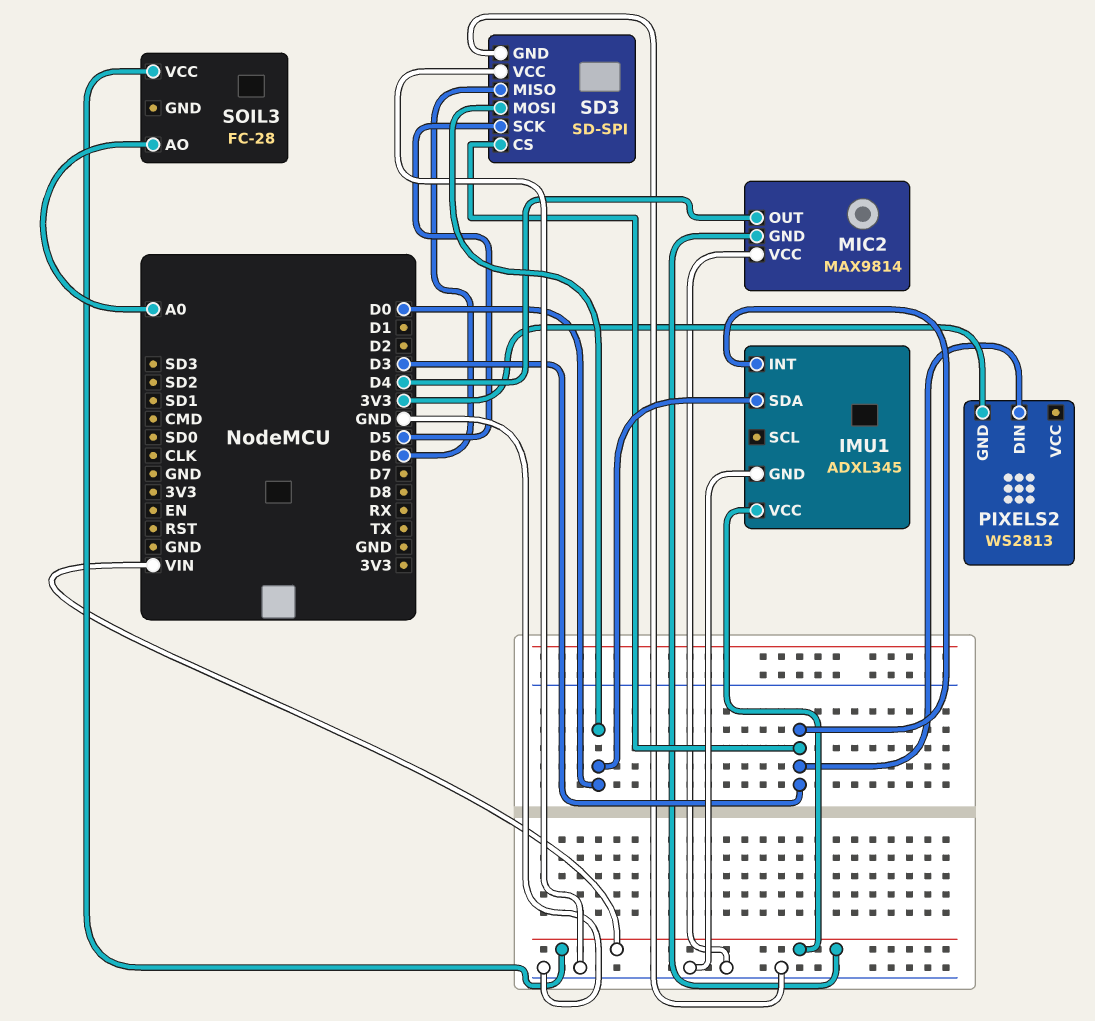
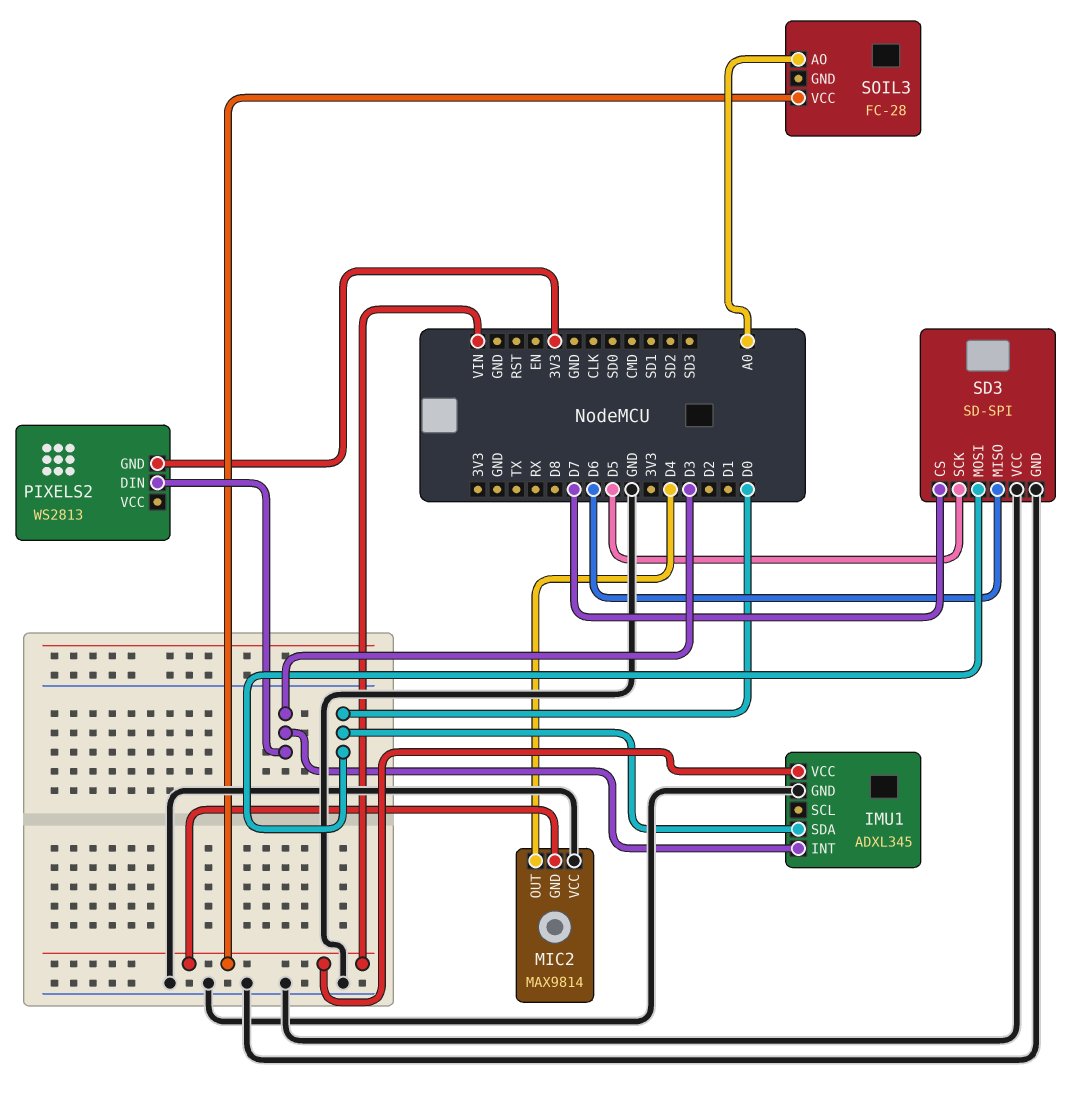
SD3 pin CS: D3 -> D7

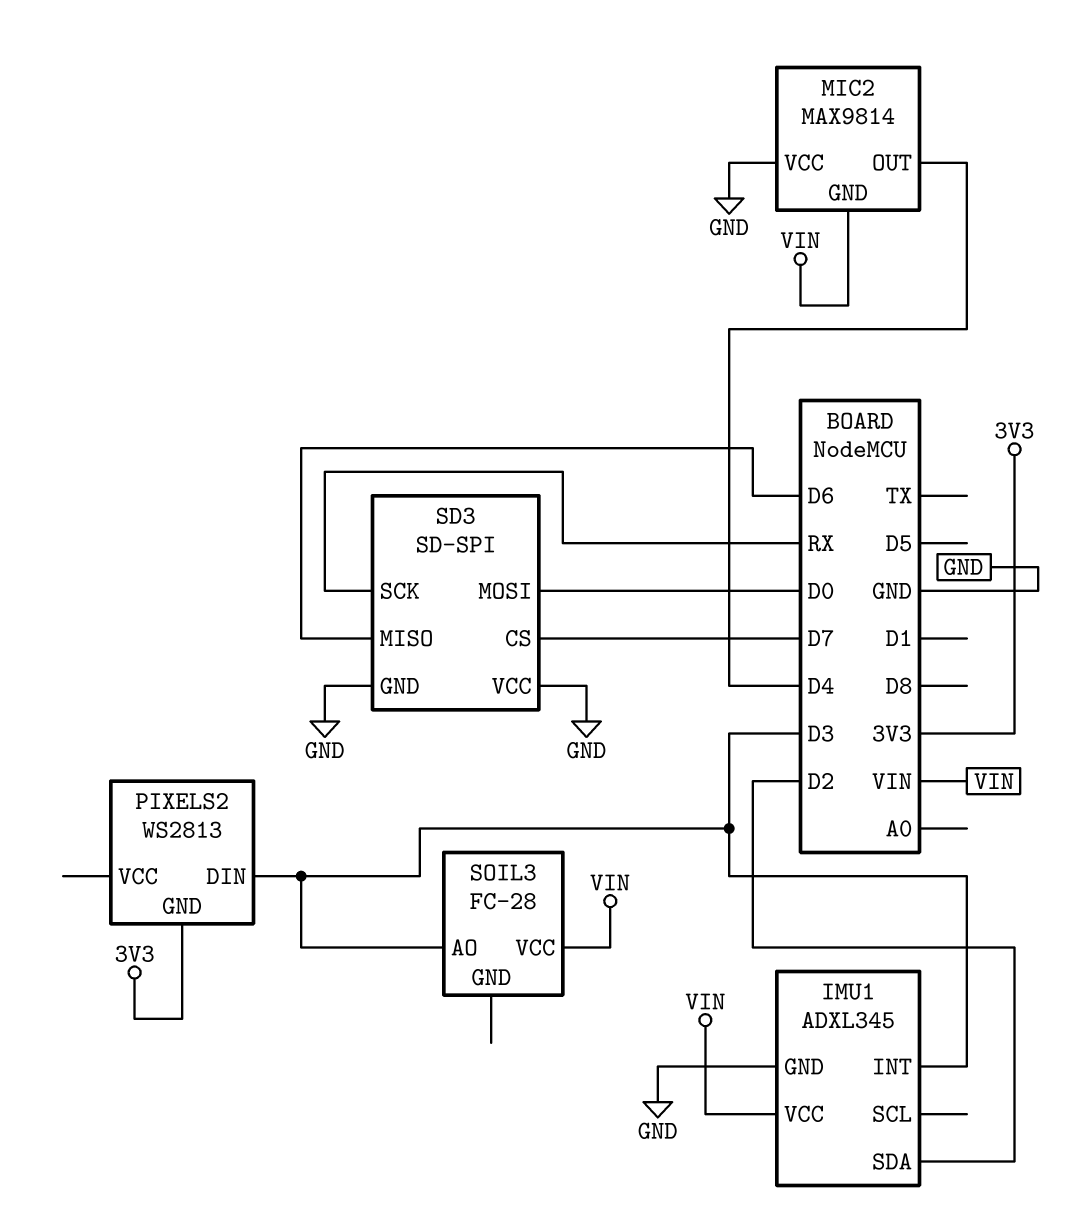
IMU1 pin SDA: D0 -> D2
SD3 pin SCK: D5 -> RX
SOIL3 pin AO: A0 -> D3

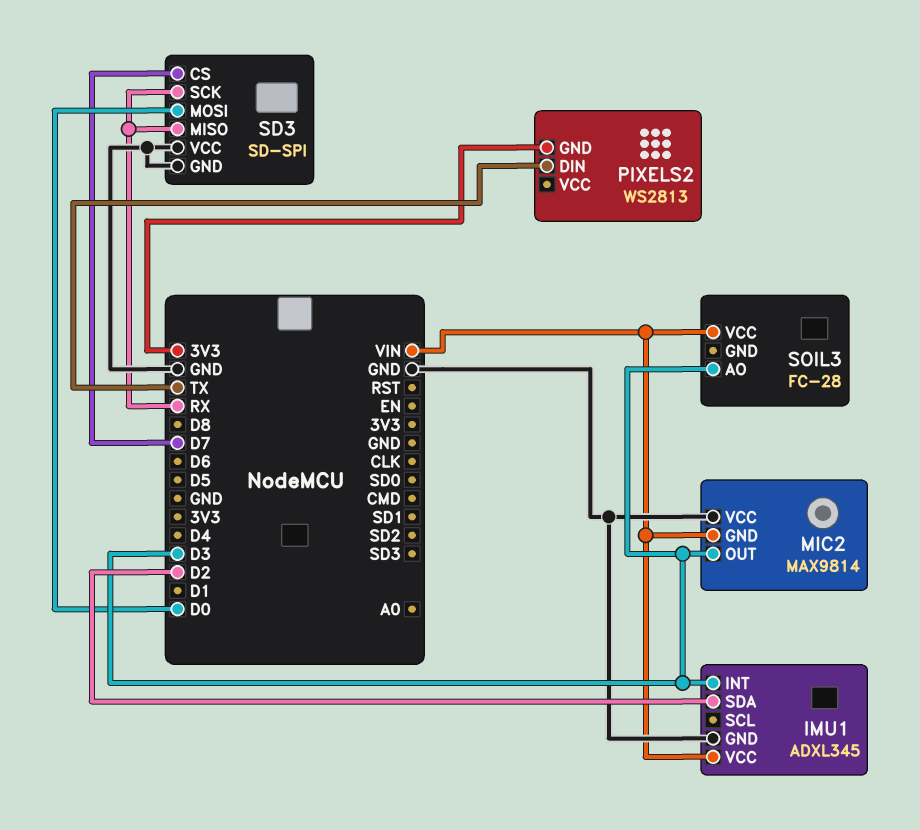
MIC2 pin OUT: D4 -> D3
PIXELS2 pin DIN: D3 -> TX
SD3 pin MISO: D6 -> RX

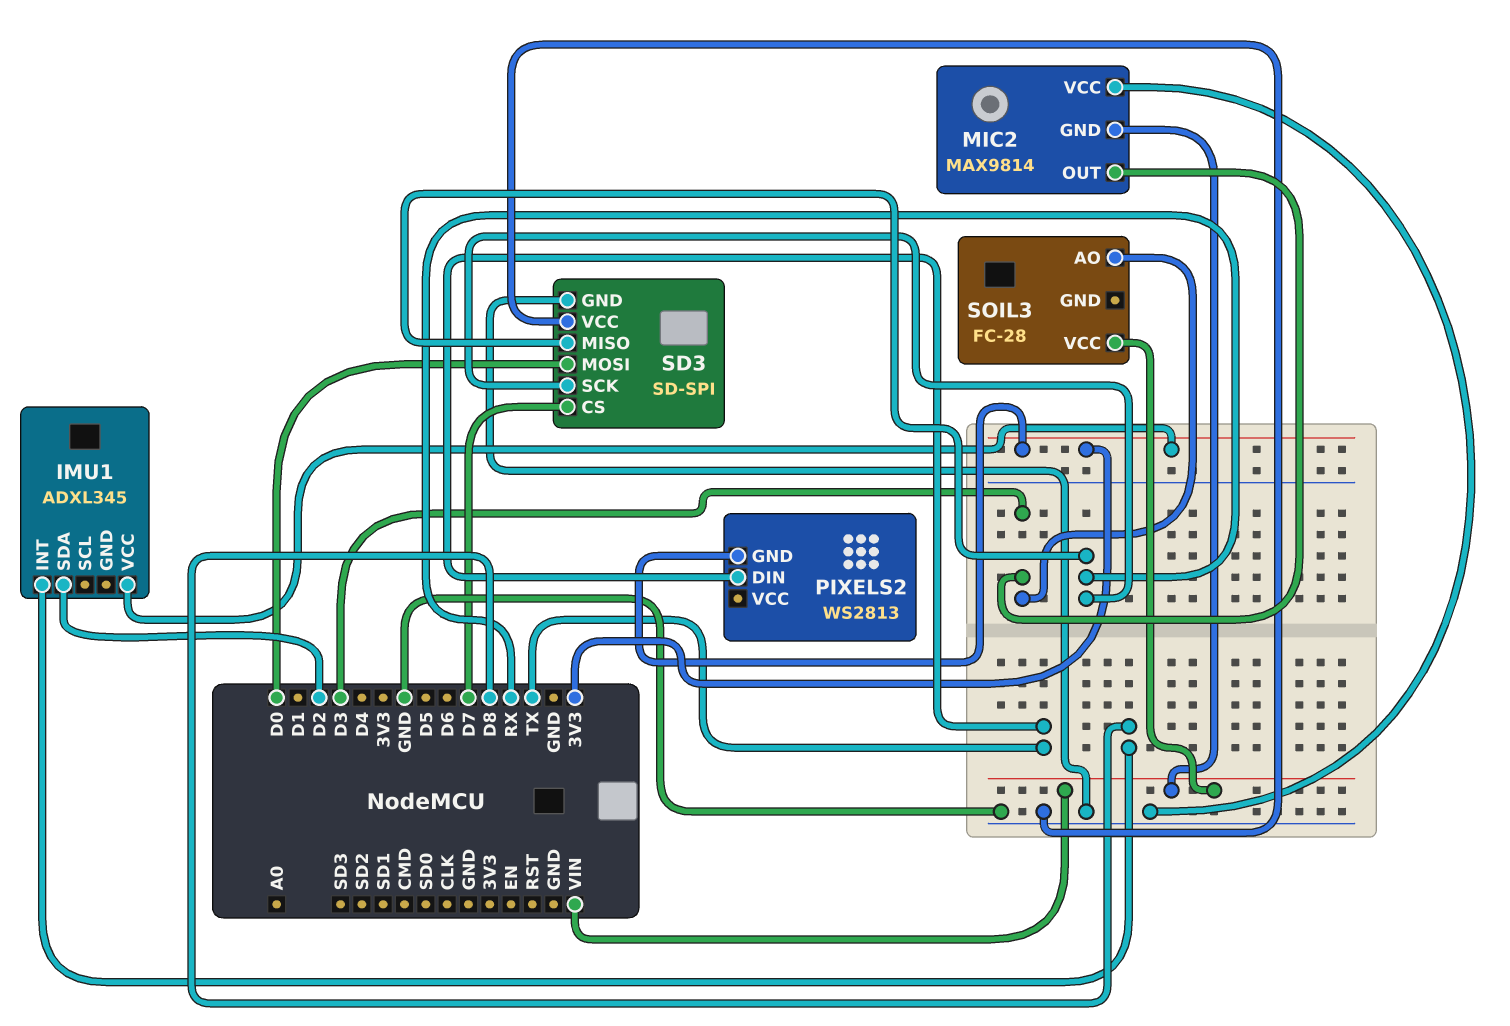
IMU1 pin GND: GND -> none
IMU1 pin INT: D3 -> D8
IMU1 pin VCC: VIN -> 3V3

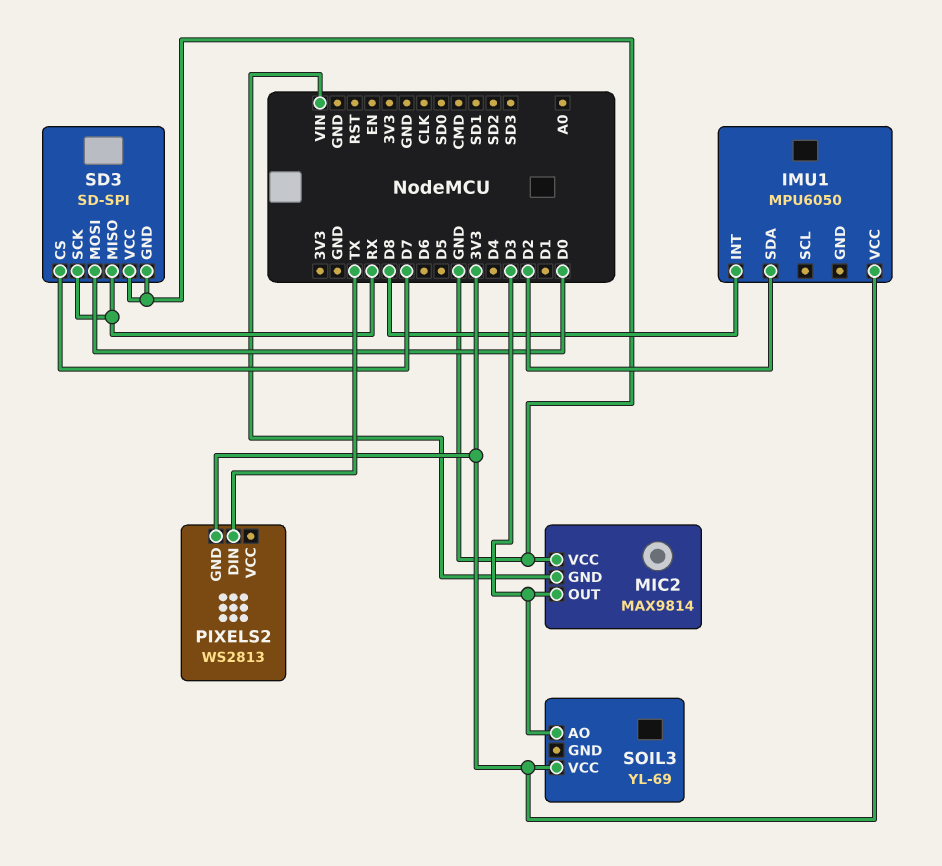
IMU1: ADXL345 -> MPU6050
SOIL3: FC-28 -> YL-69
SOIL3 pin VCC: VIN -> 3V3

